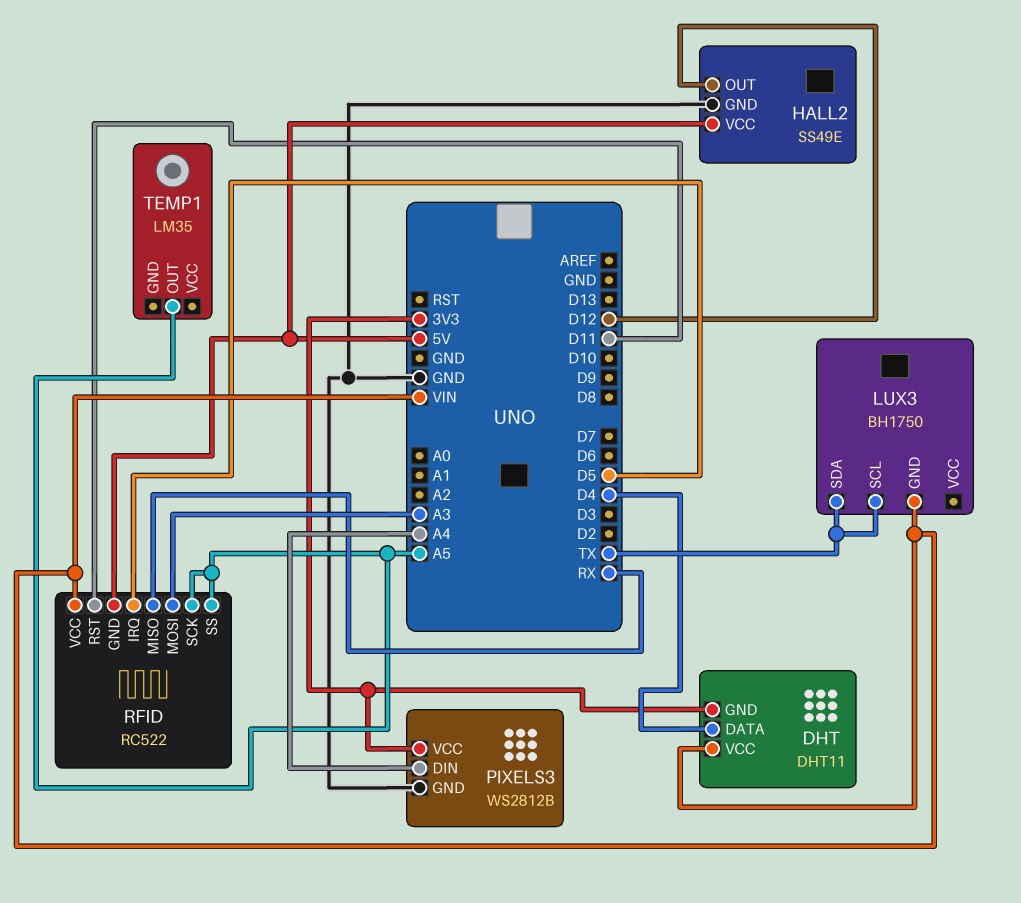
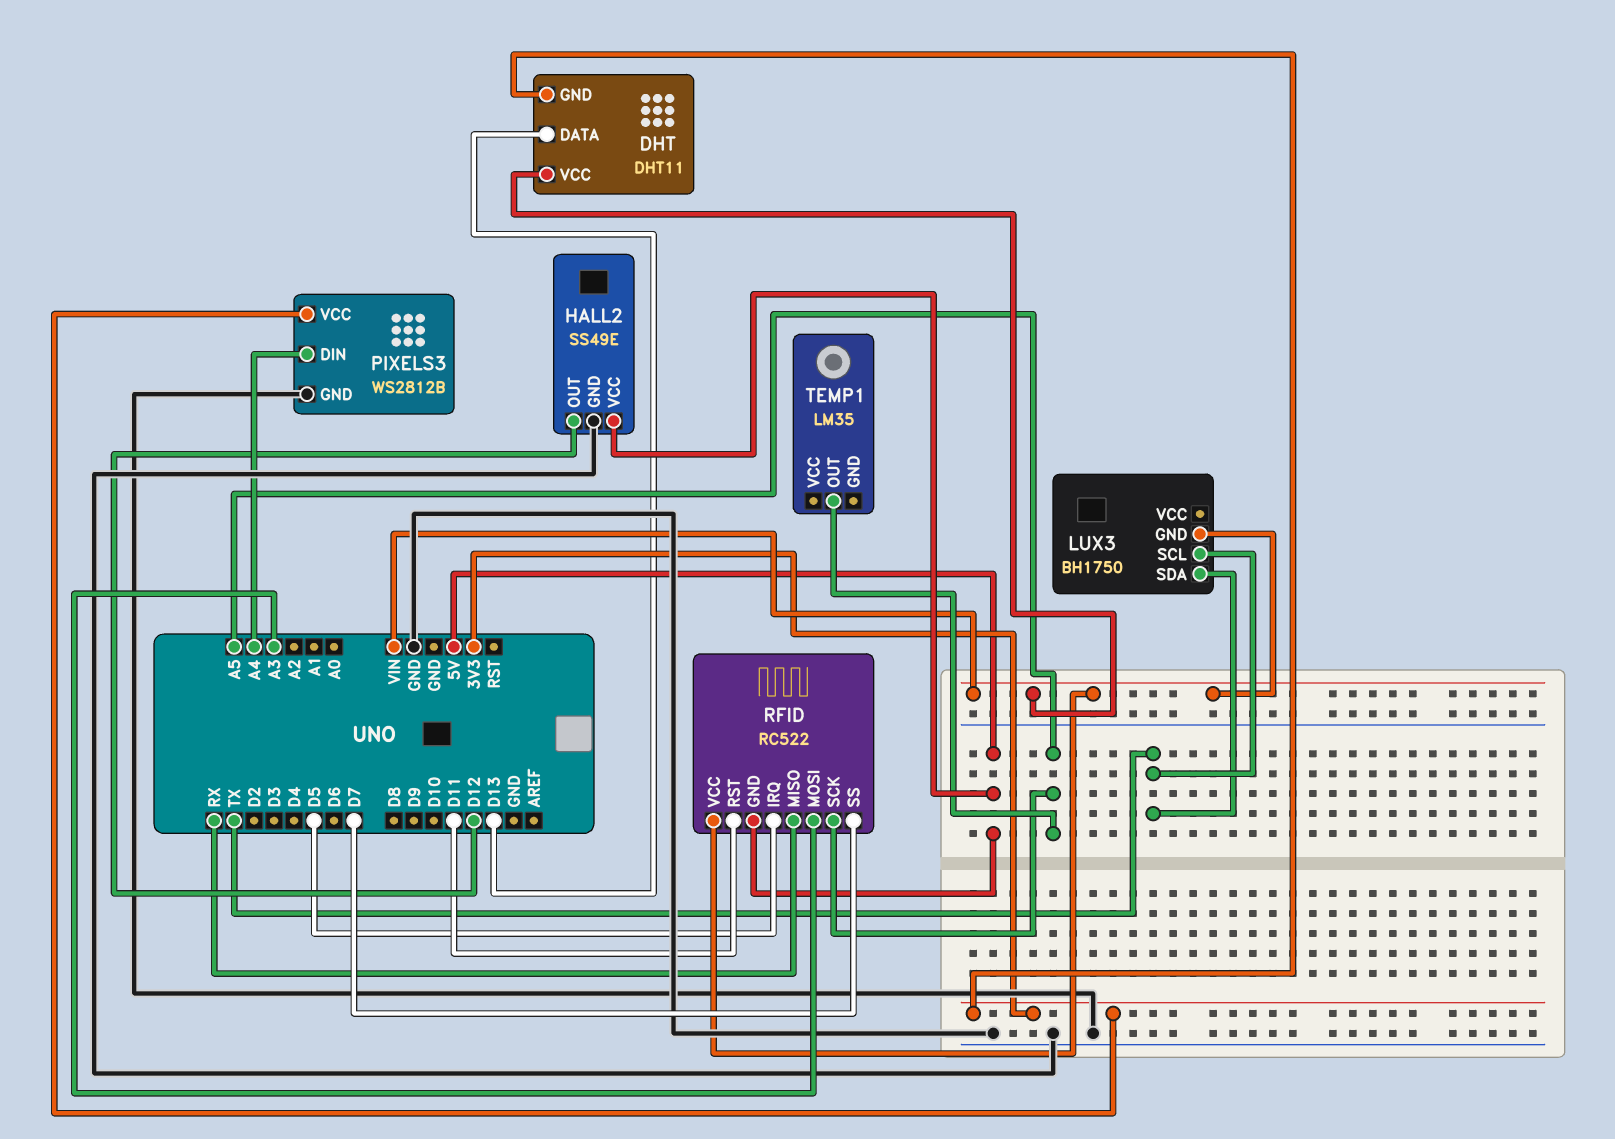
DHT pin DATA: D4 -> D13
RFID pin SS: A5 -> D7

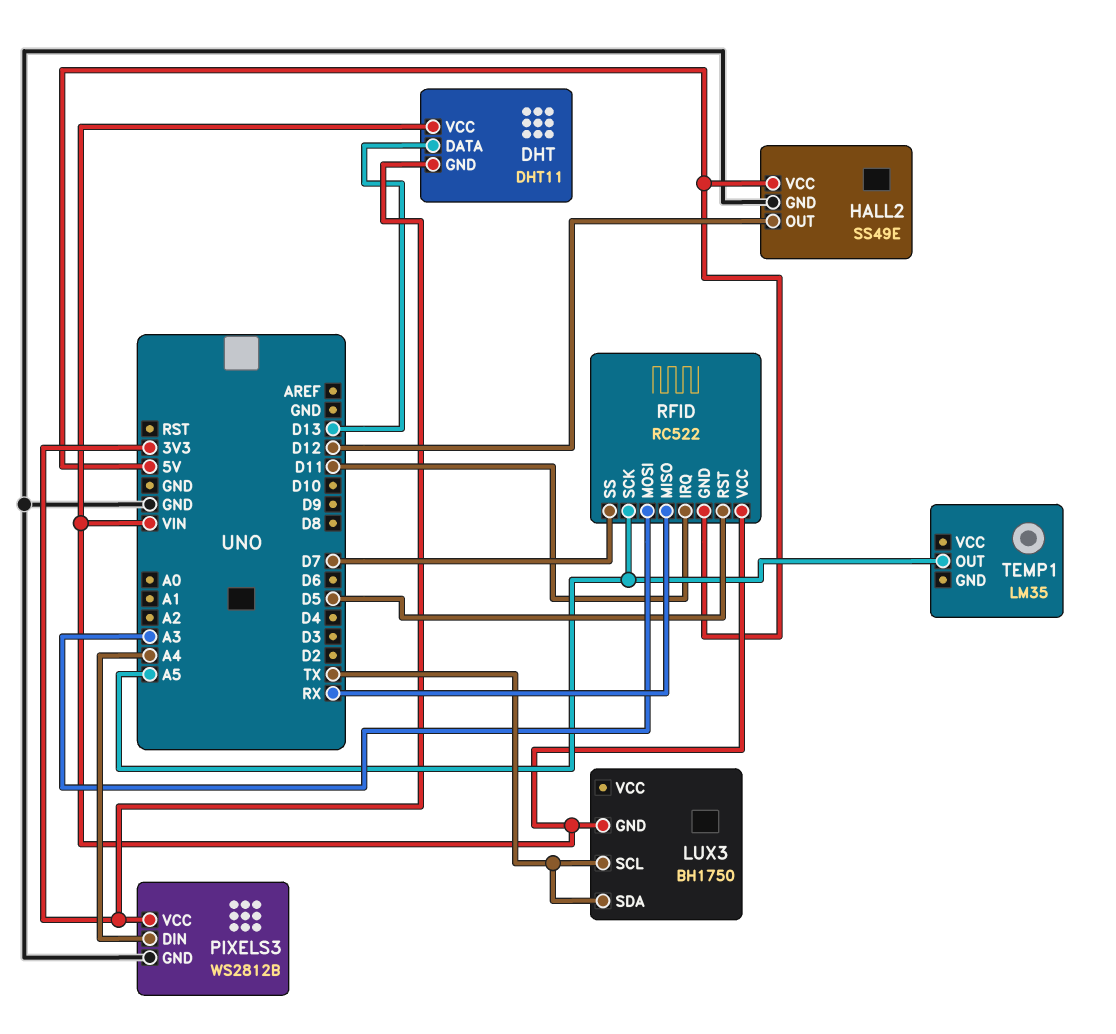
RFID pin IRQ: D5 -> D11
RFID pin RST: D11 -> D5

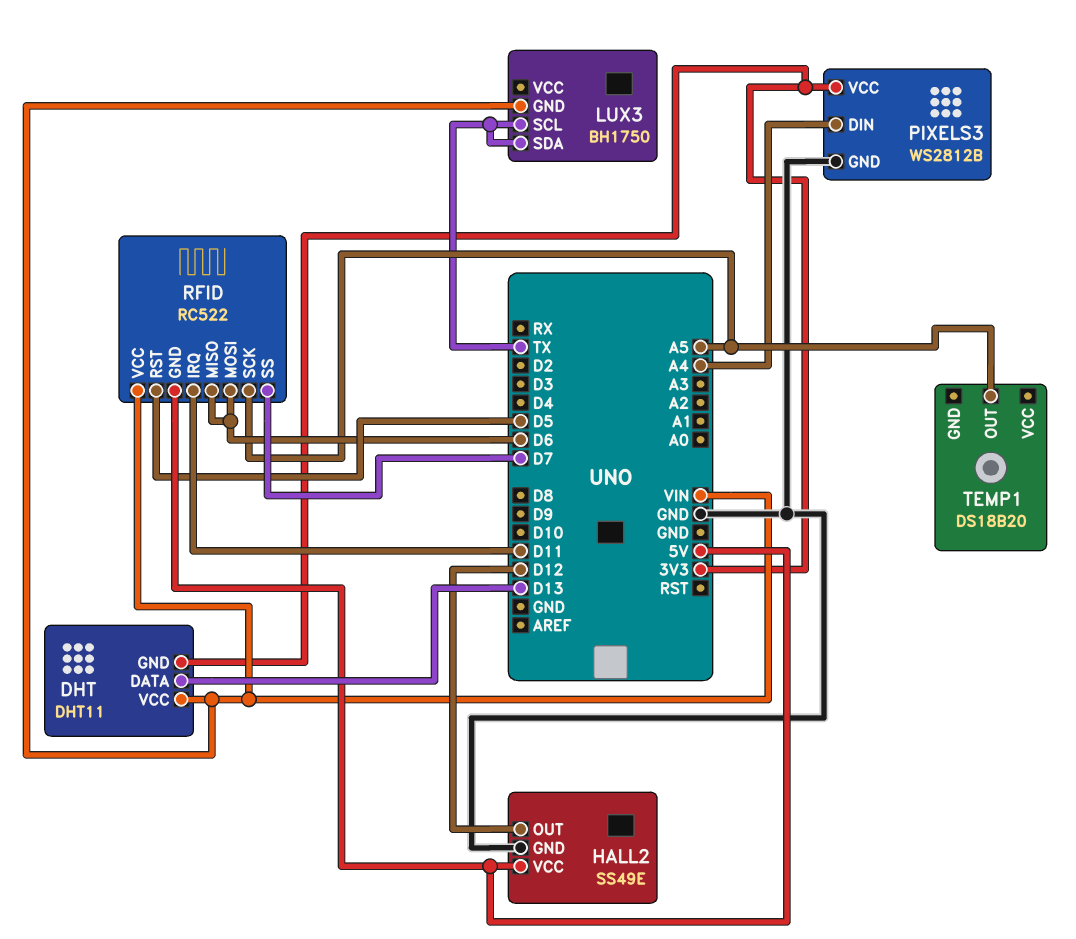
RFID pin MISO: RX -> D6
RFID pin MOSI: A3 -> D6
TEMP1: LM35 -> DS18B20

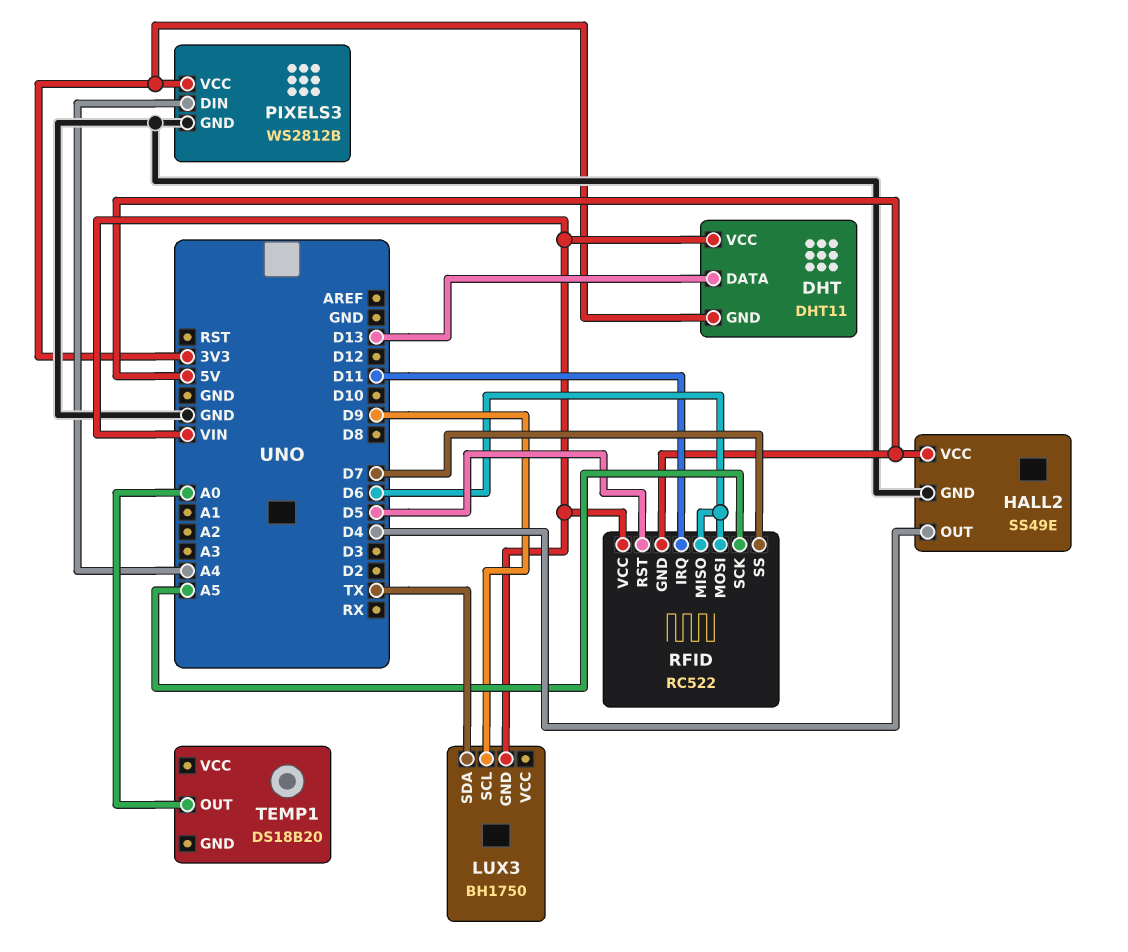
HALL2 pin OUT: D12 -> D4
LUX3 pin SCL: TX -> D9
TEMP1 pin OUT: A5 -> A0

